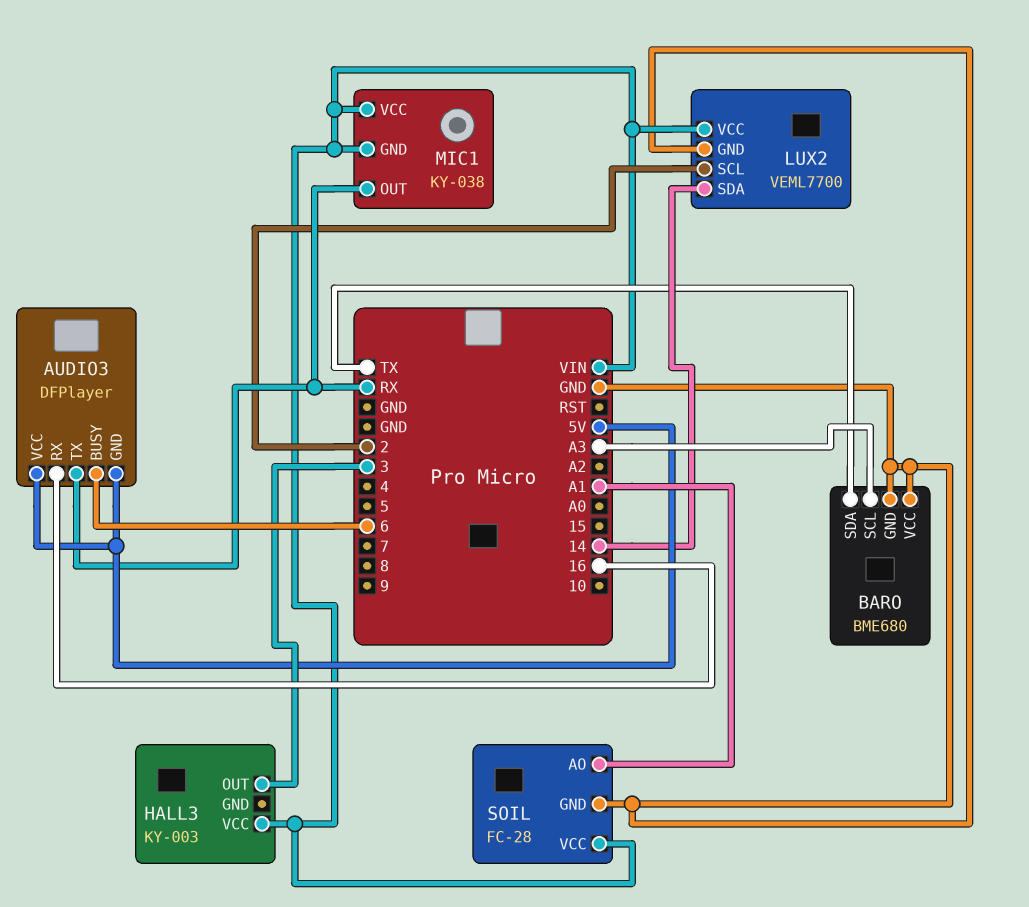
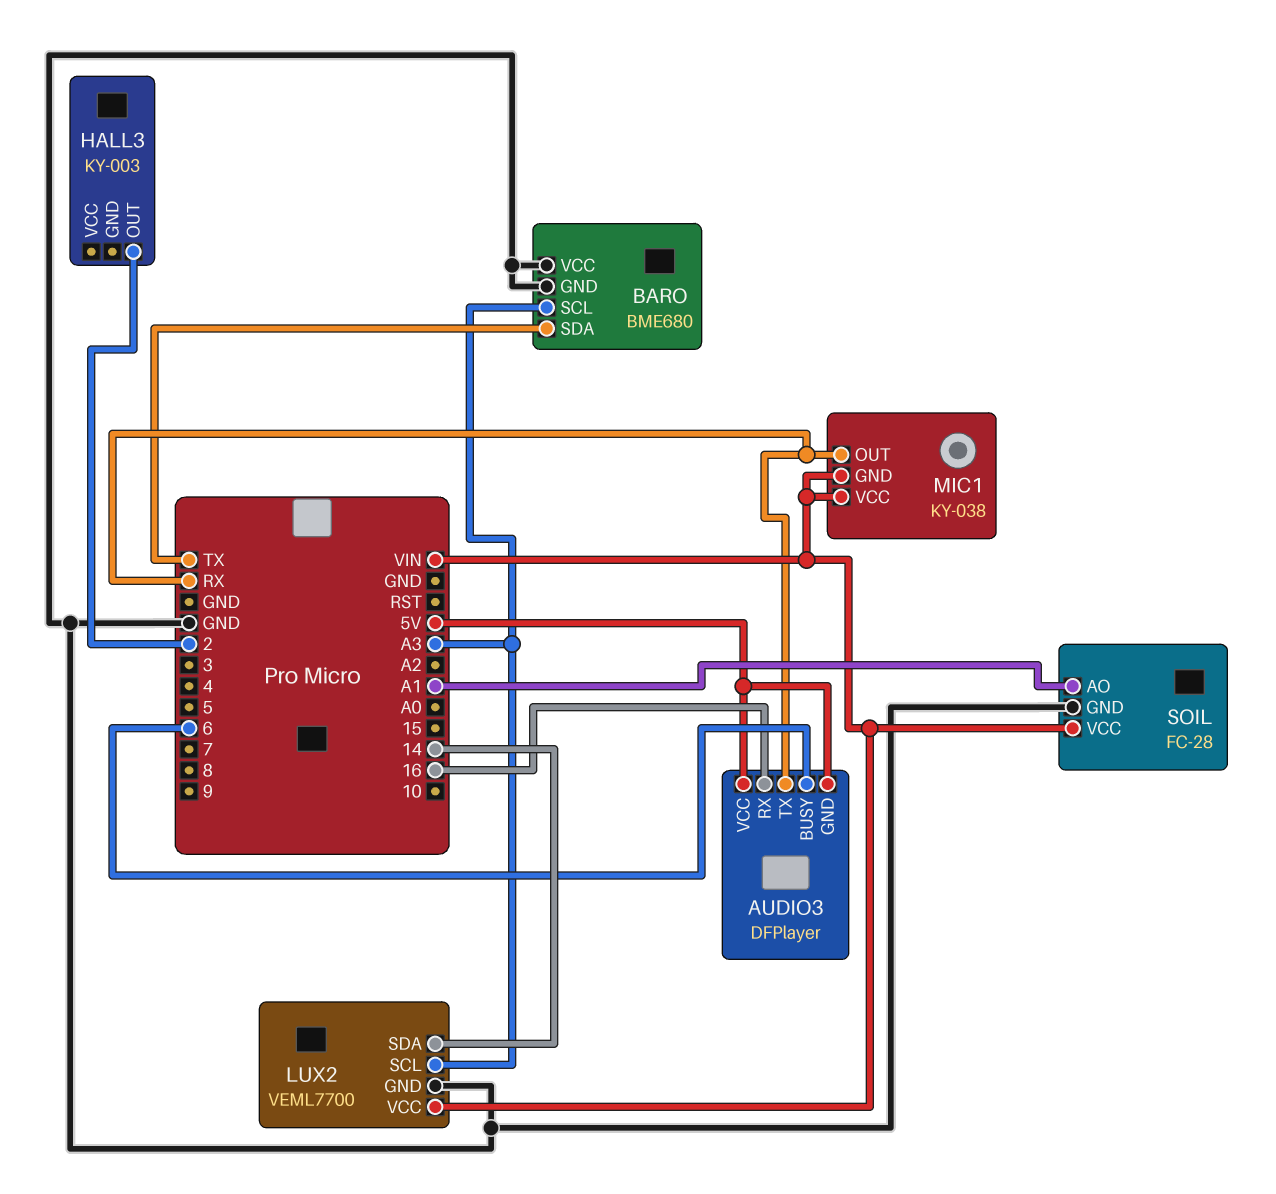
HALL3 pin OUT: 3 -> 2
HALL3 pin VCC: VIN -> none
LUX2 pin SCL: 2 -> A3

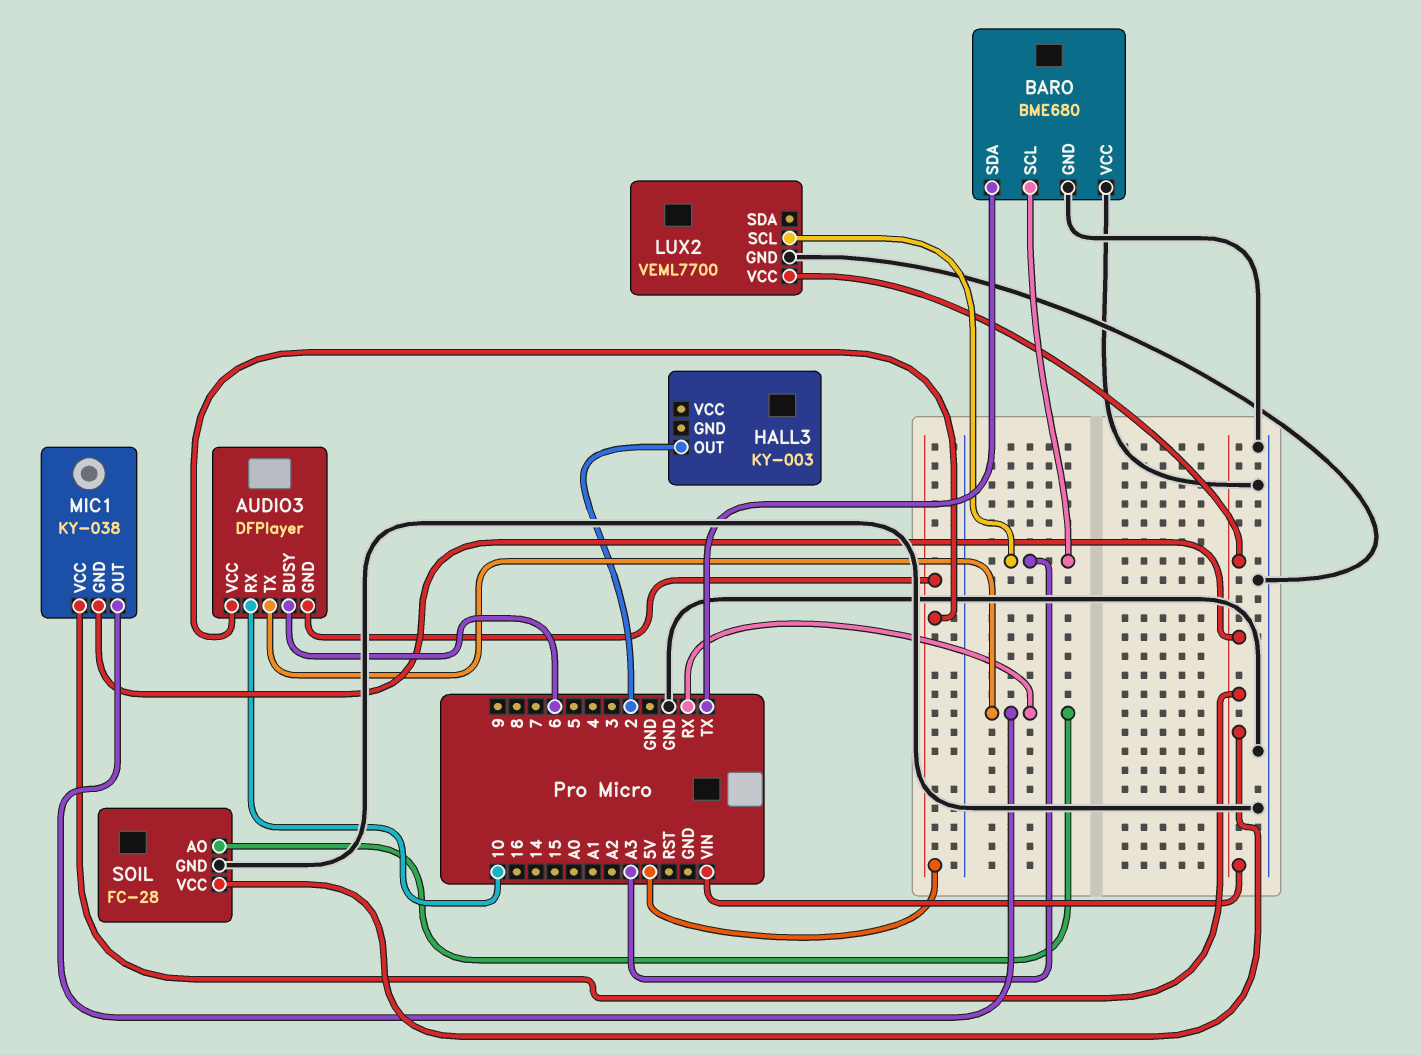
AUDIO3 pin RX: 16 -> 10
LUX2 pin SDA: 14 -> none
SOIL pin AO: A1 -> RX

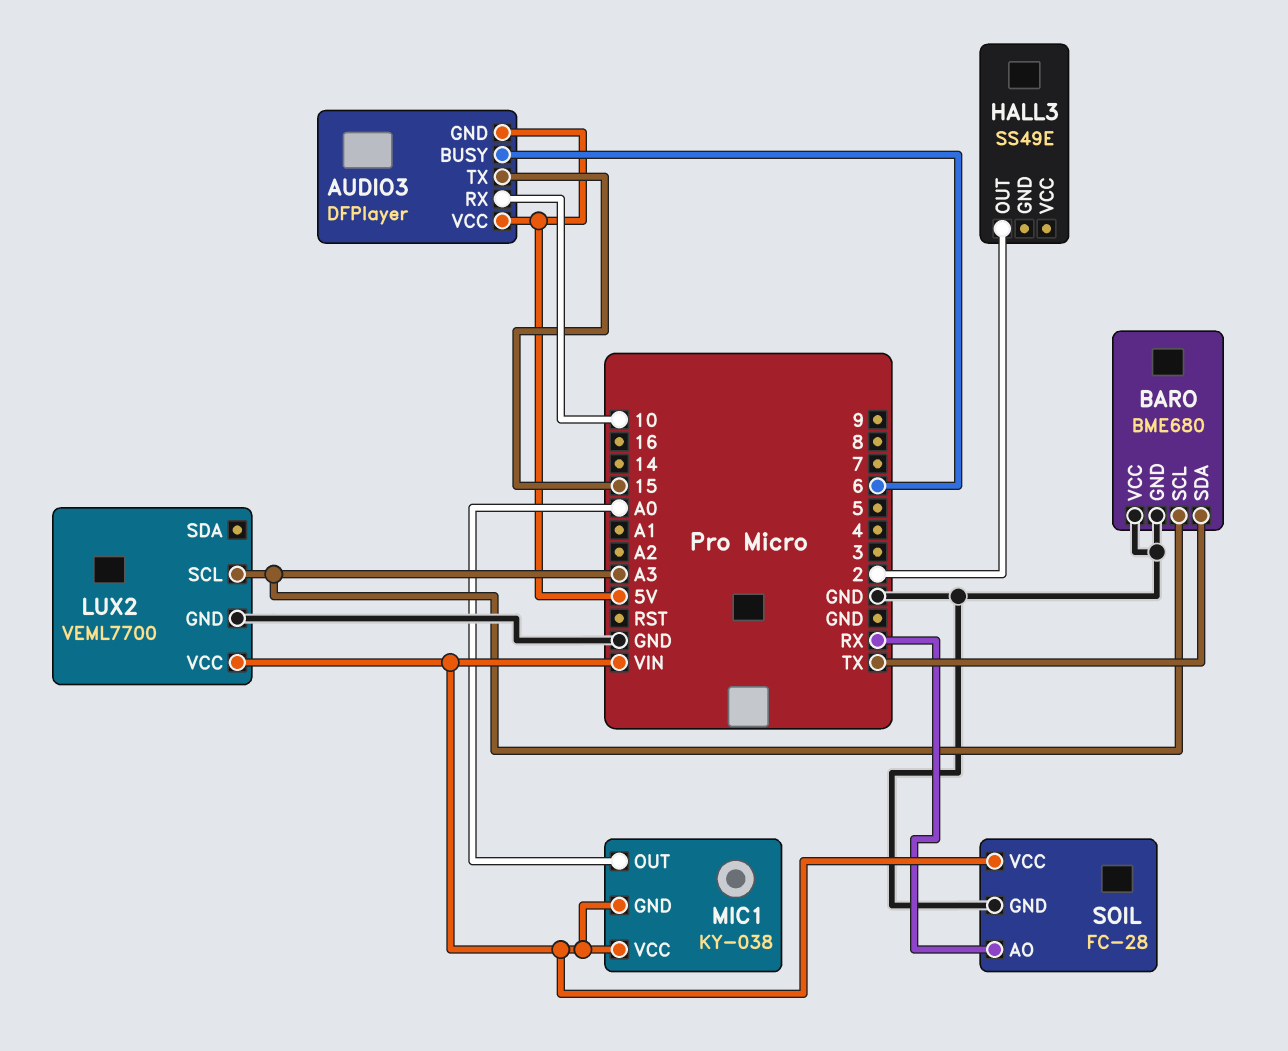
AUDIO3 pin TX: RX -> 15
HALL3: KY-003 -> SS49E
MIC1 pin OUT: RX -> A0

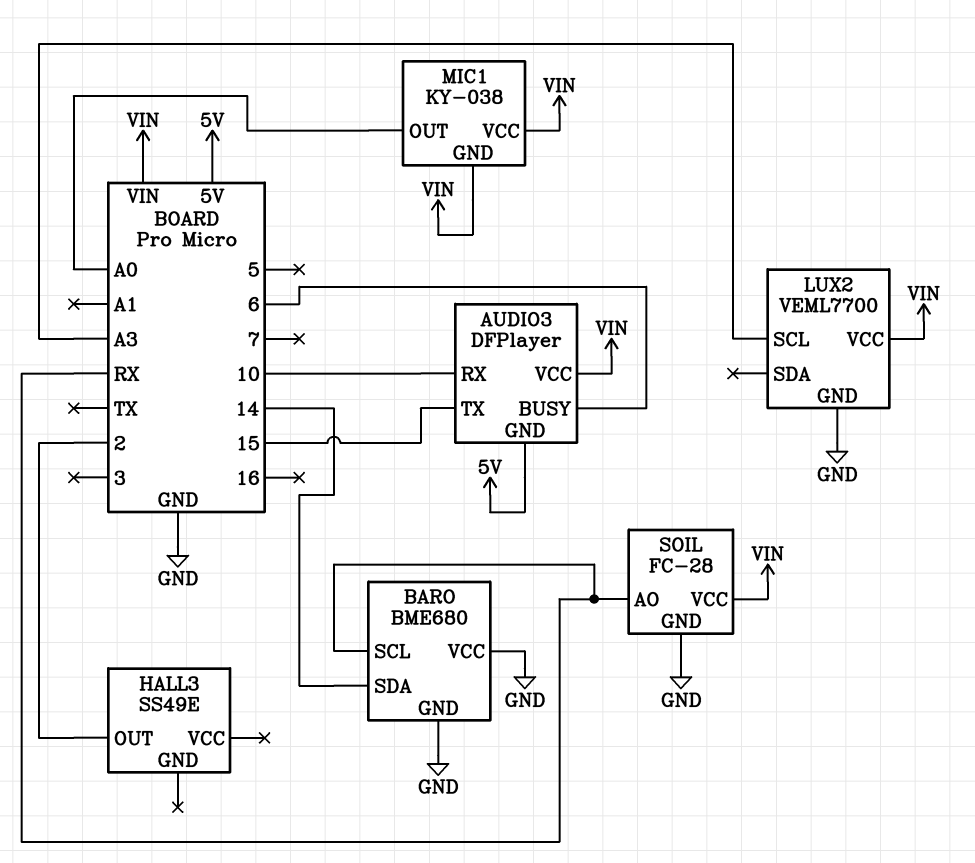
AUDIO3 pin VCC: 5V -> VIN
BARO pin SCL: A3 -> RX
BARO pin SDA: TX -> 14

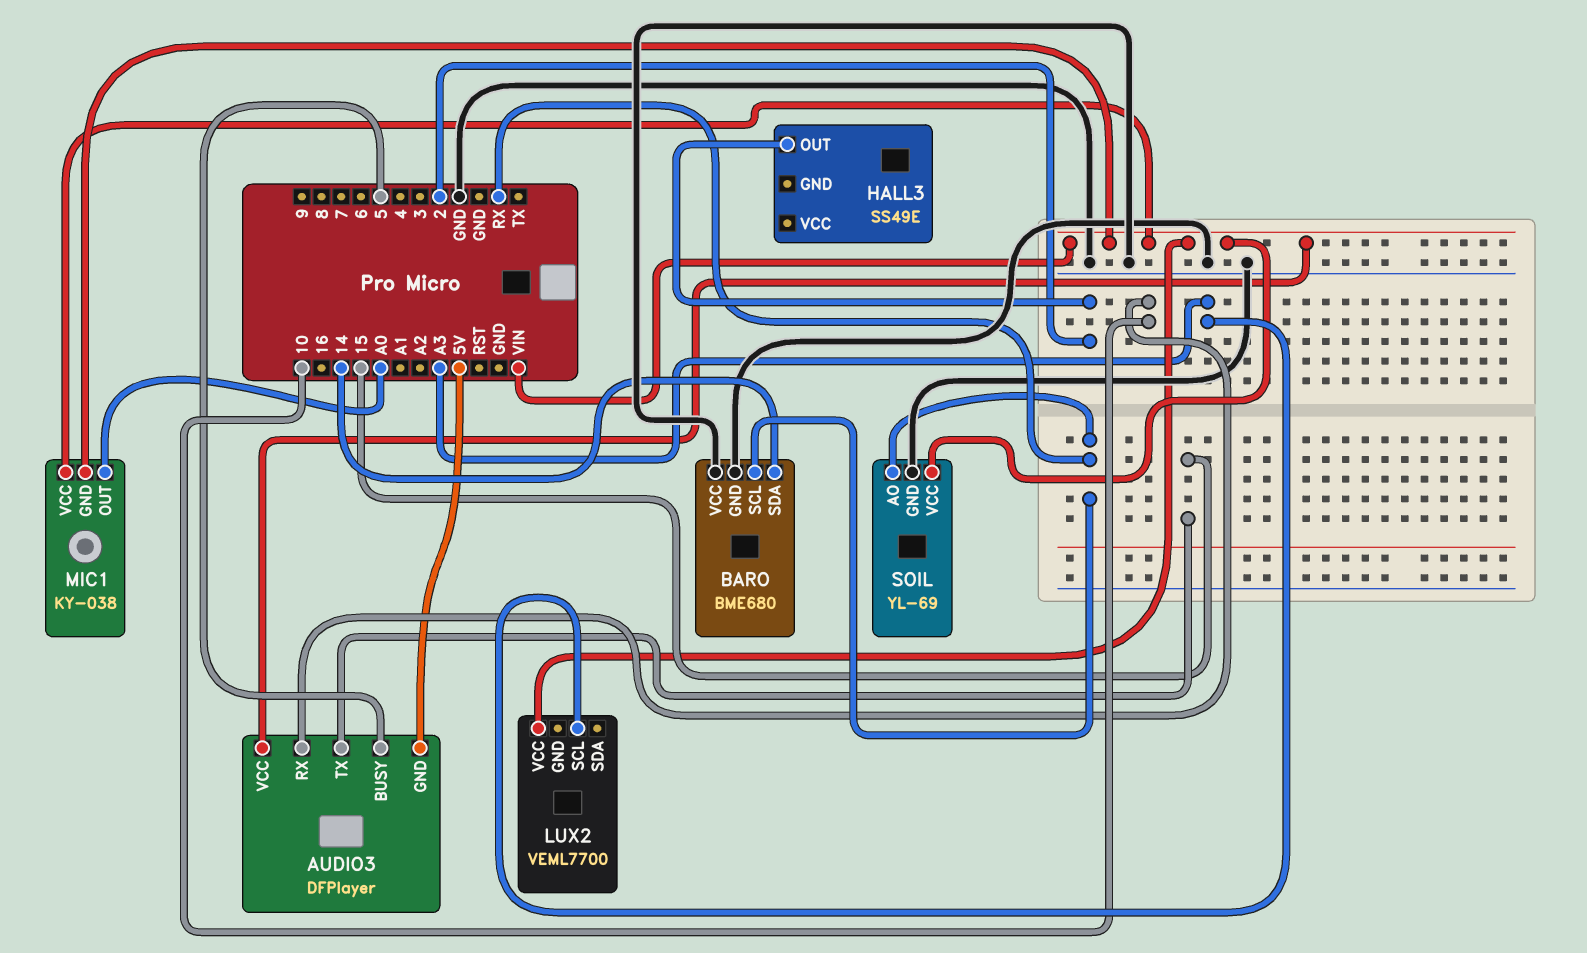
AUDIO3 pin BUSY: 6 -> 5
LUX2 pin GND: GND -> none
SOIL: FC-28 -> YL-69

